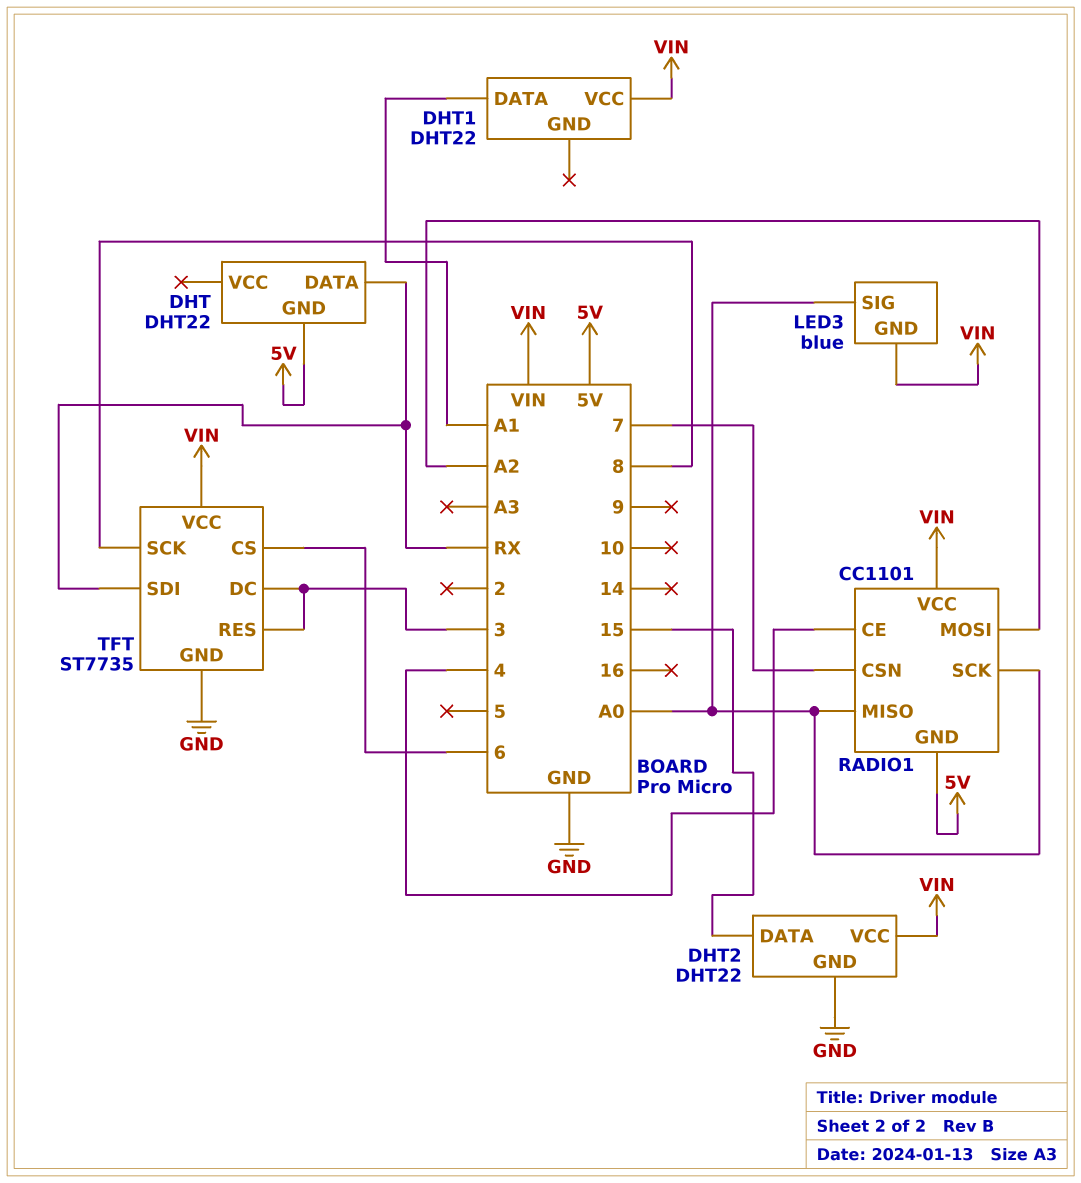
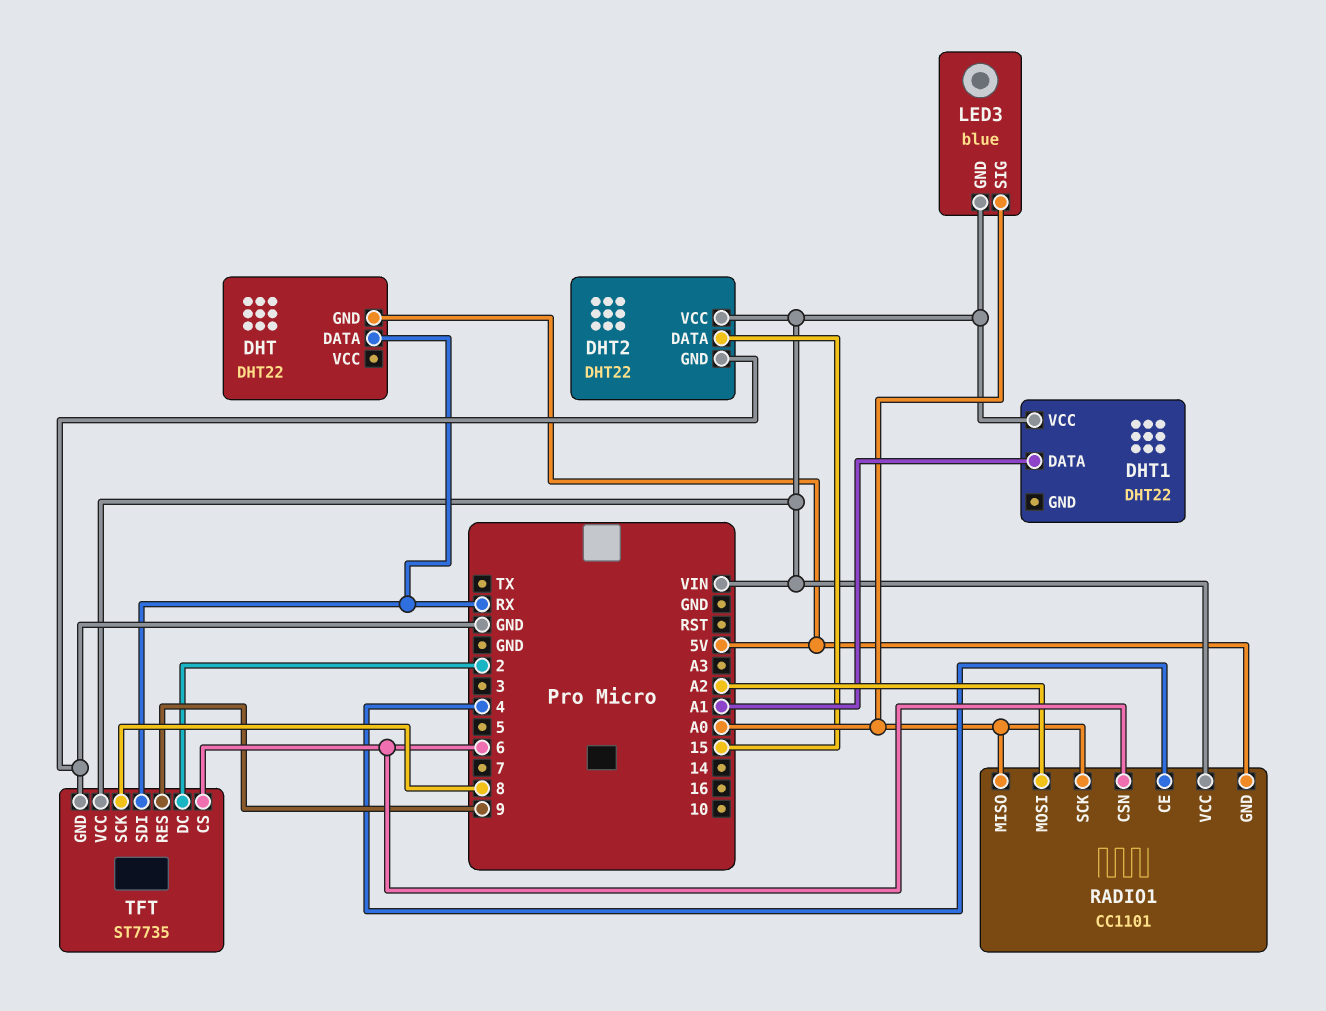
RADIO1 pin CSN: 7 -> 6
TFT pin DC: 3 -> 2
TFT pin RES: 3 -> 9

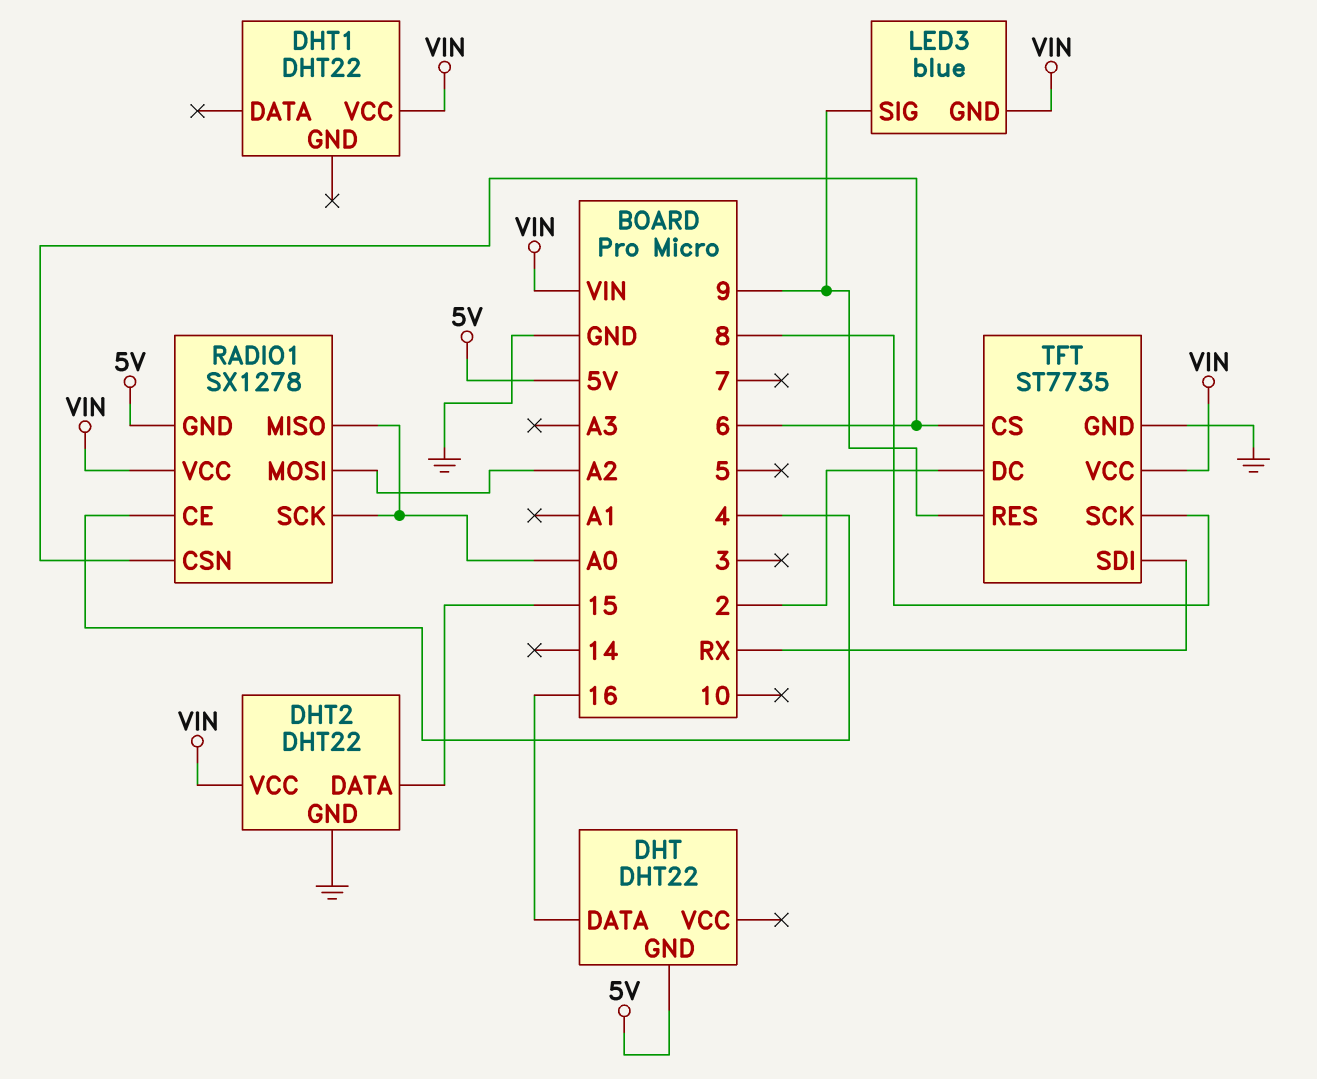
DHT pin DATA: RX -> 16
DHT1 pin DATA: A1 -> none
LED3 pin SIG: A0 -> 9
RADIO1: CC1101 -> SX1278

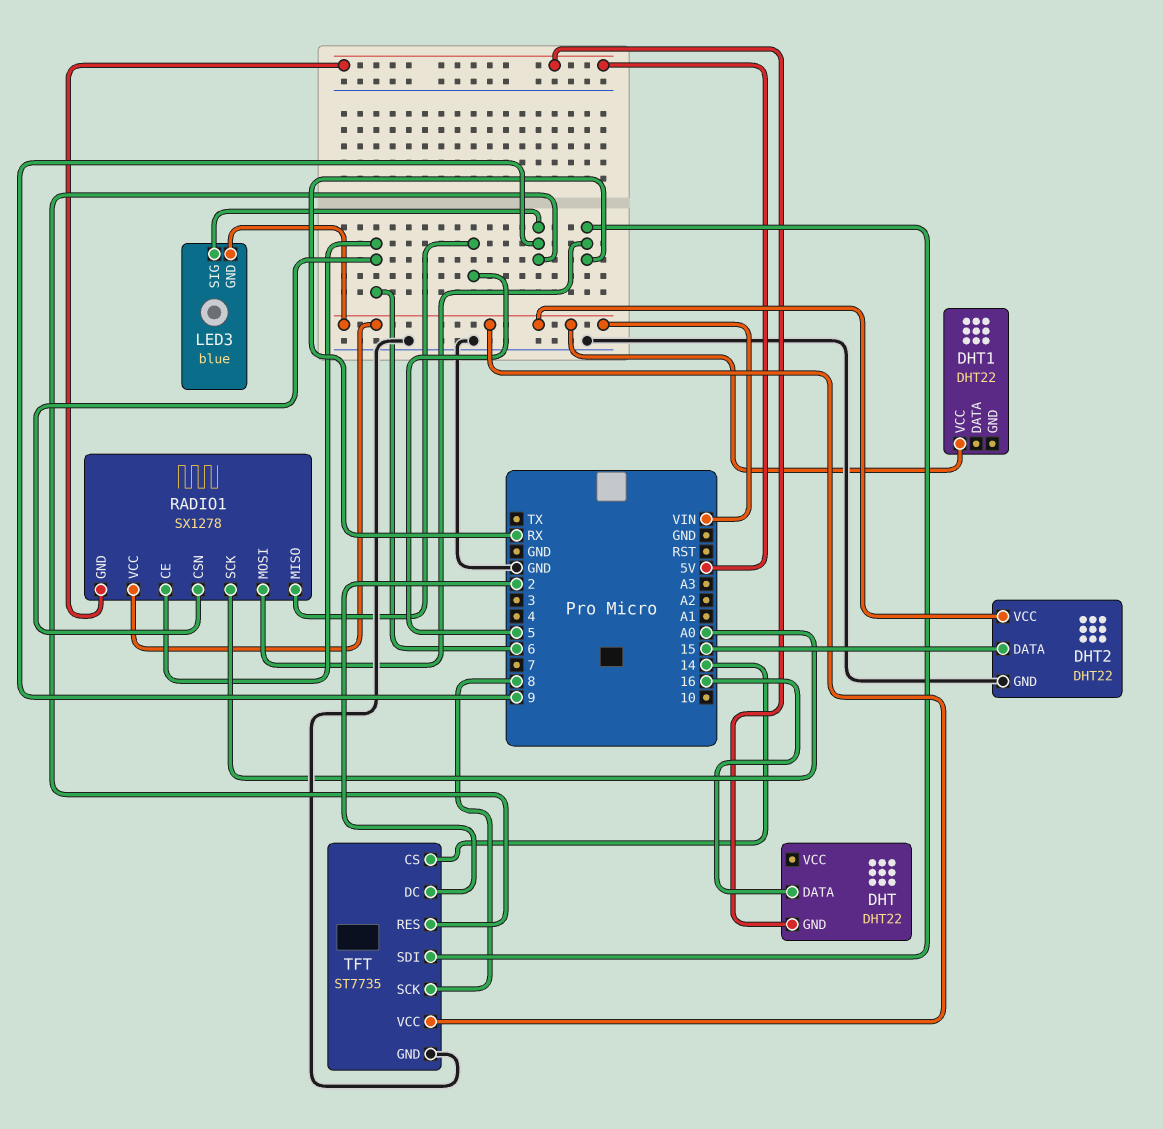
RADIO1 pin CE: 4 -> 6
RADIO1 pin MISO: A0 -> 5
RADIO1 pin MOSI: A2 -> RX
TFT pin CS: 6 -> 14

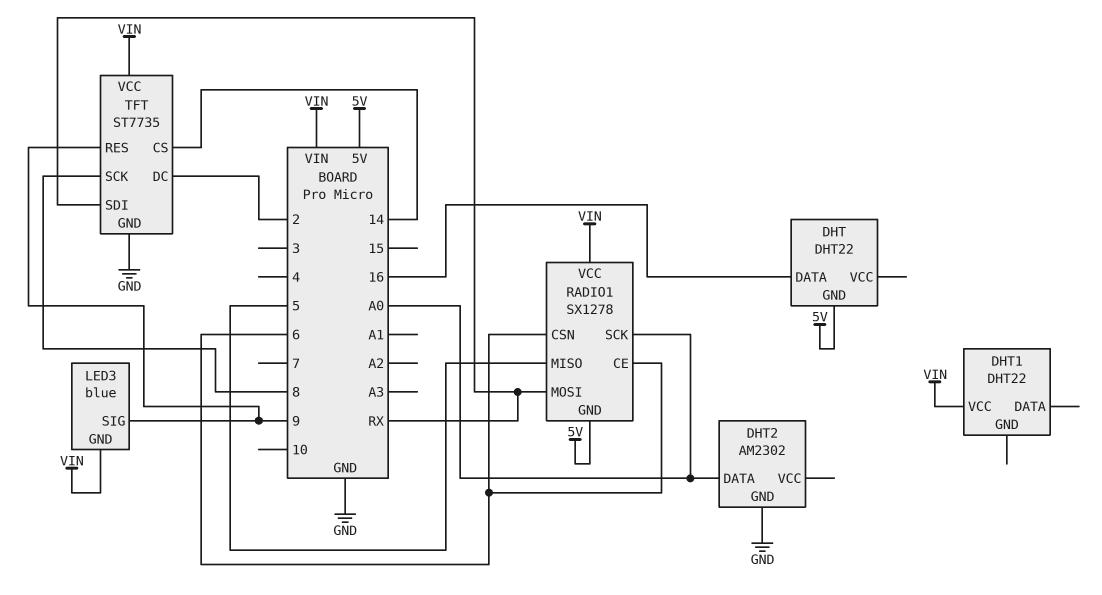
DHT2: DHT22 -> AM2302
DHT2 pin DATA: 15 -> A0
DHT2 pin VCC: VIN -> none

